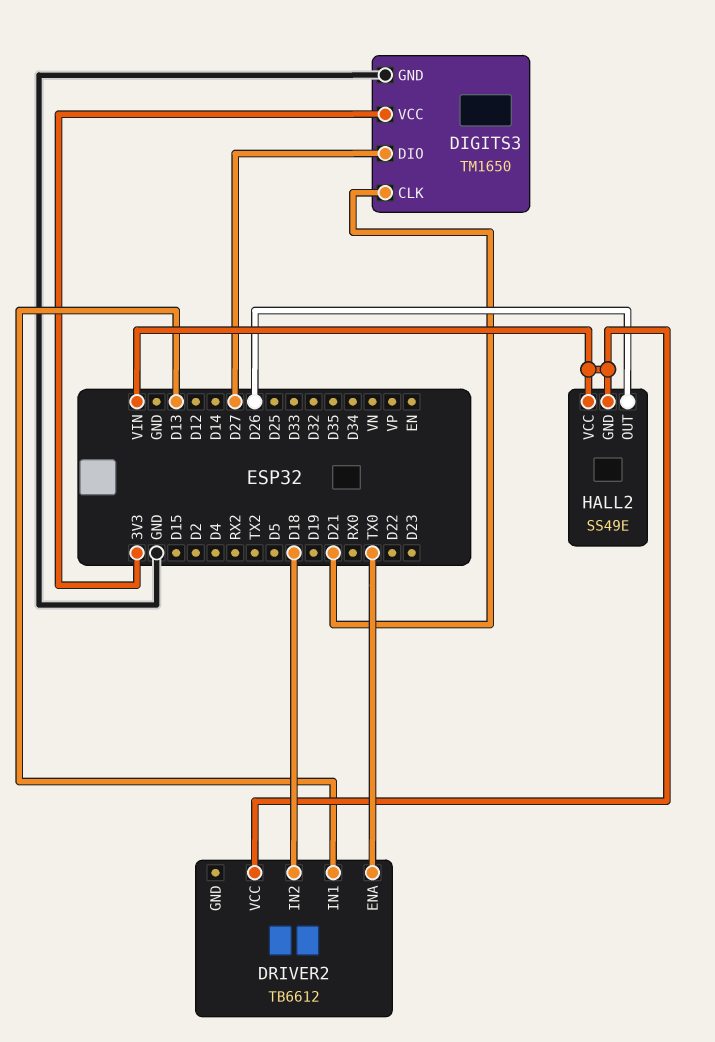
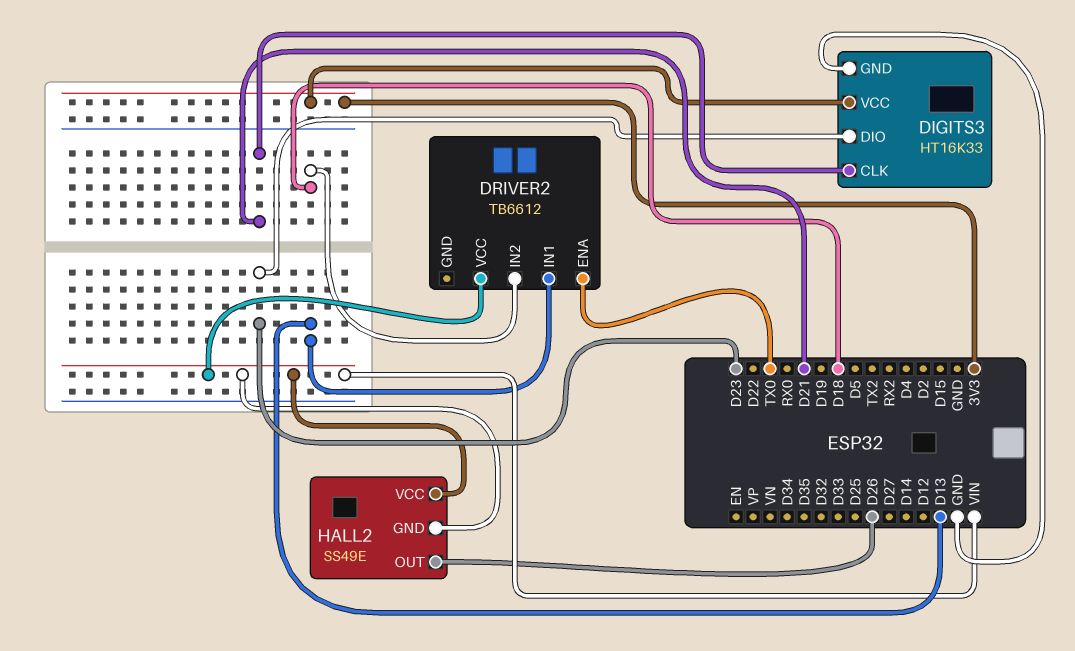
DIGITS3: TM1650 -> HT16K33
DIGITS3 pin DIO: D27 -> D23

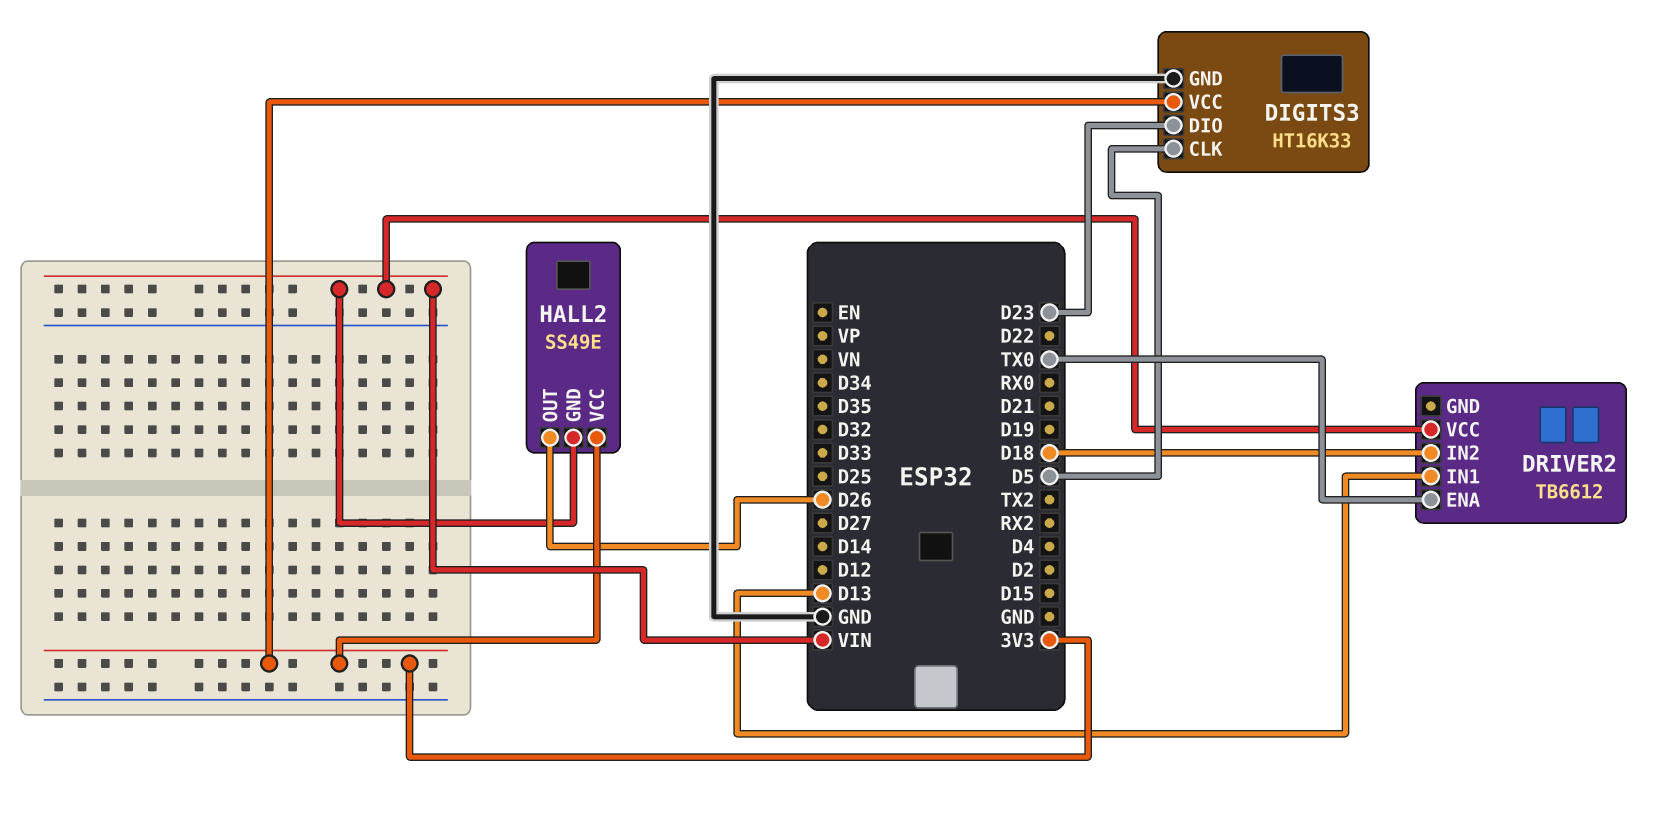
DIGITS3 pin CLK: D21 -> D5
HALL2 pin VCC: VIN -> 3V3

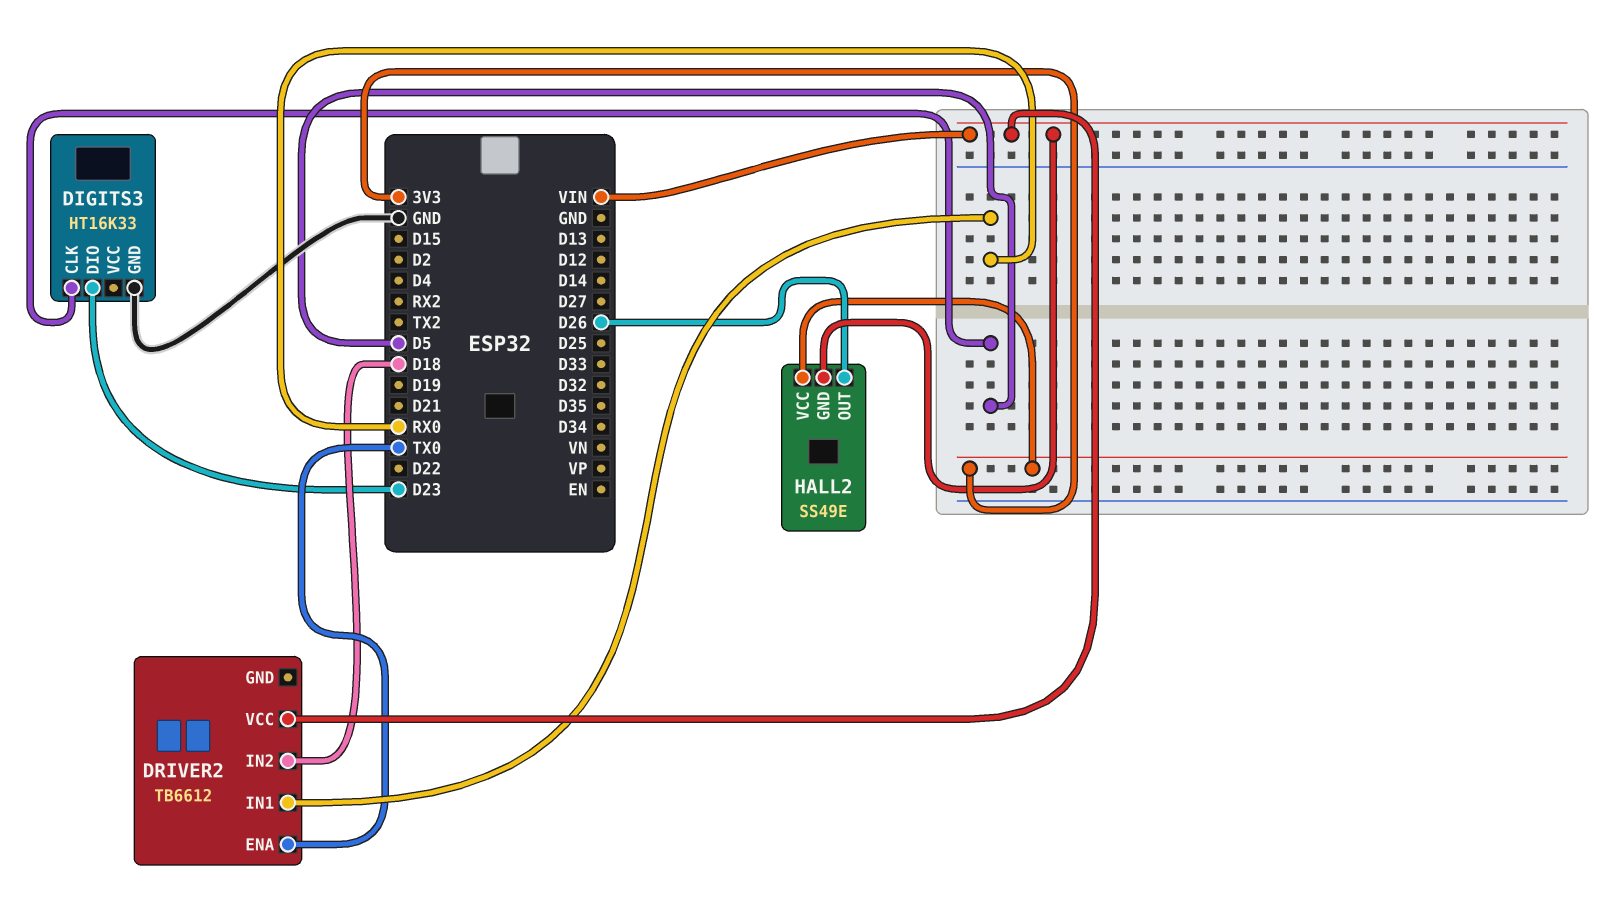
DIGITS3 pin VCC: 3V3 -> none
DRIVER2 pin IN1: D13 -> RX0

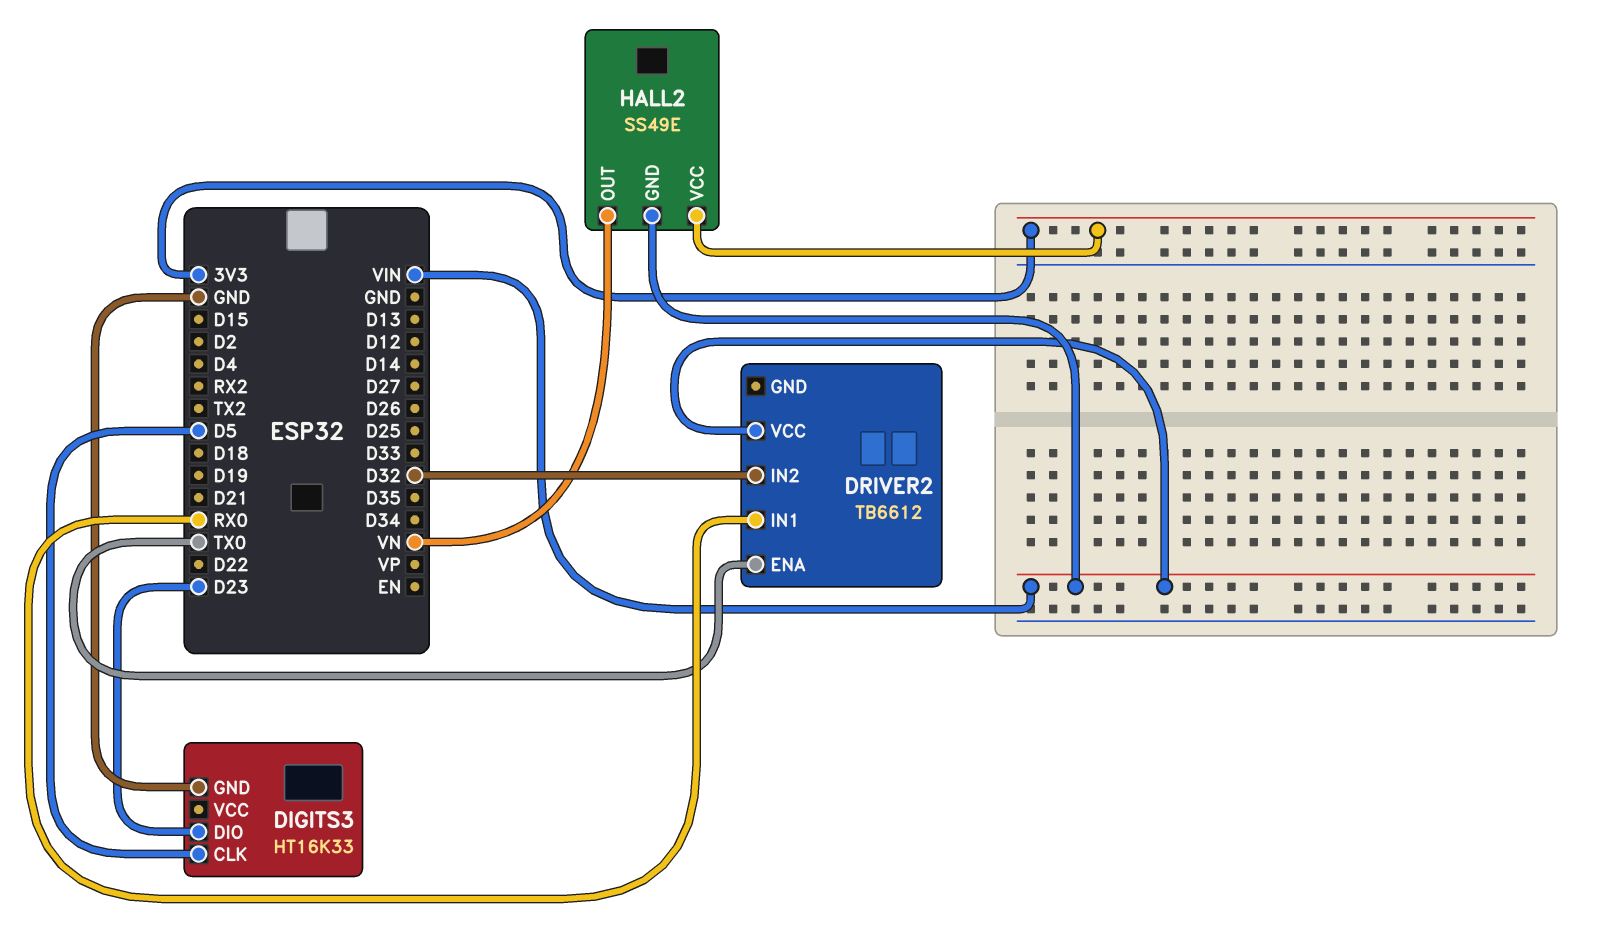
DRIVER2 pin IN2: D18 -> D32
HALL2 pin OUT: D26 -> VN

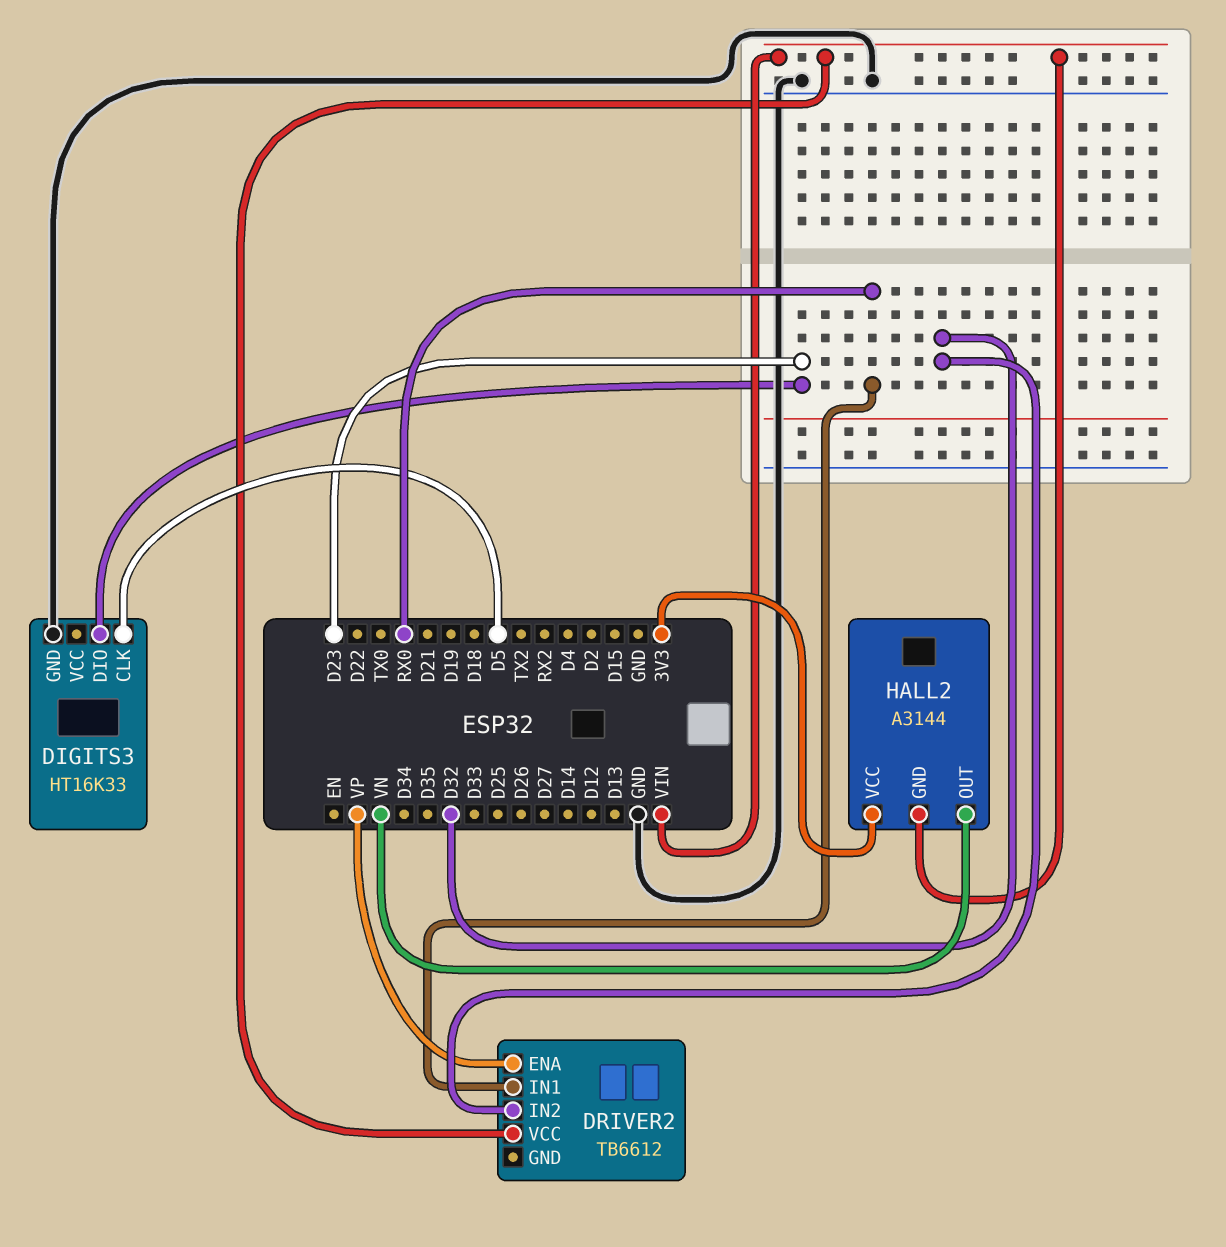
DRIVER2 pin ENA: TX0 -> VP
HALL2: SS49E -> A3144

